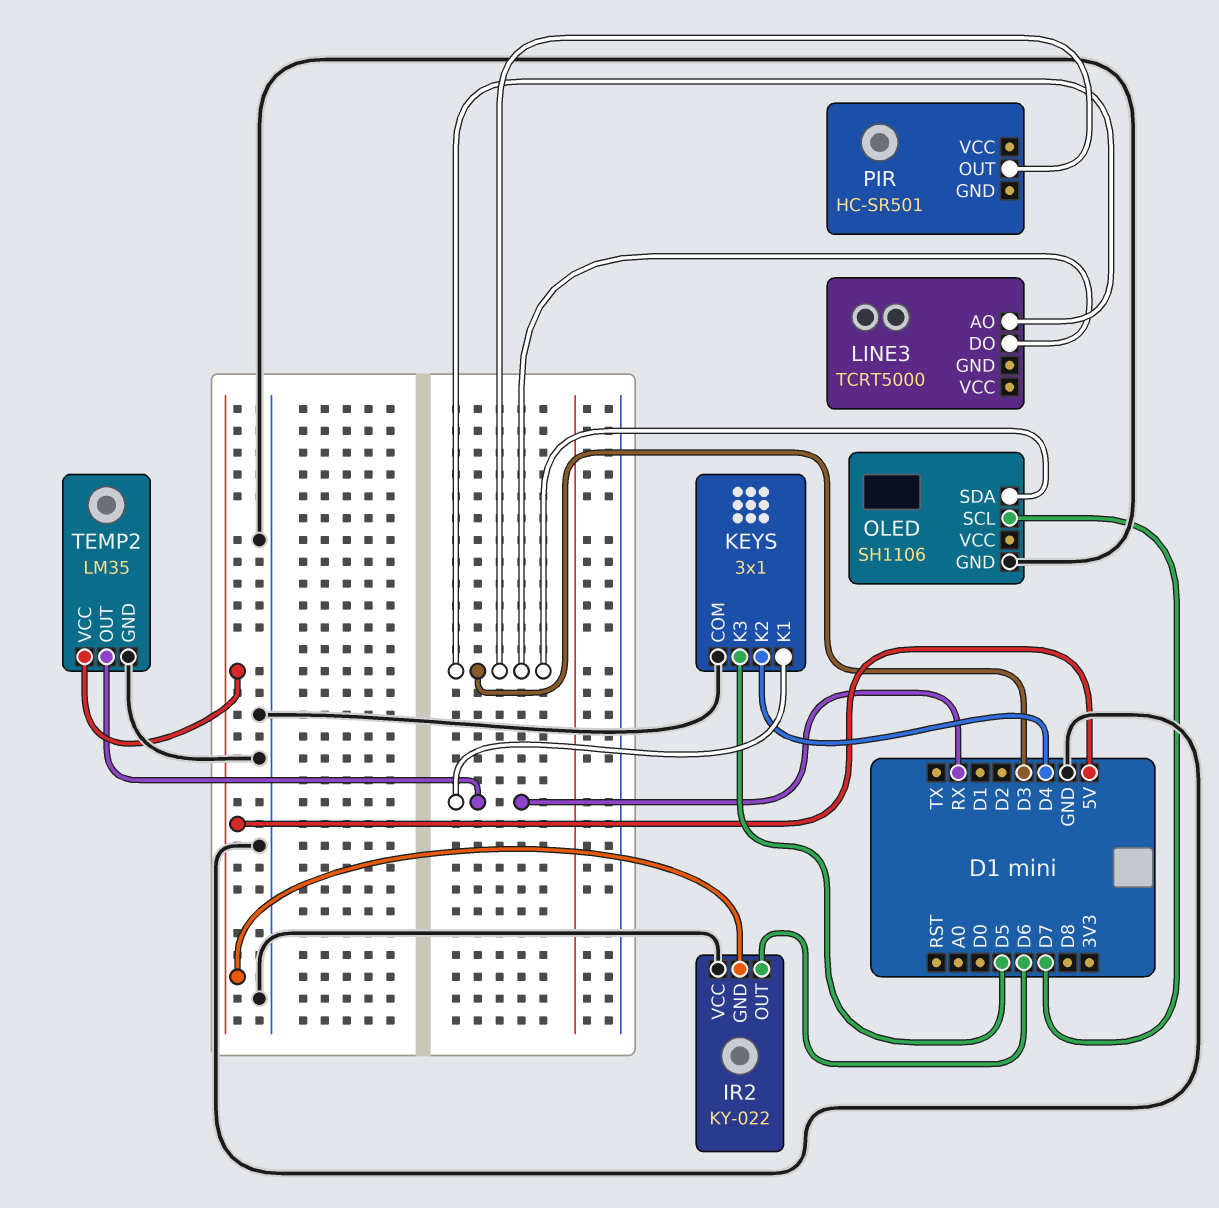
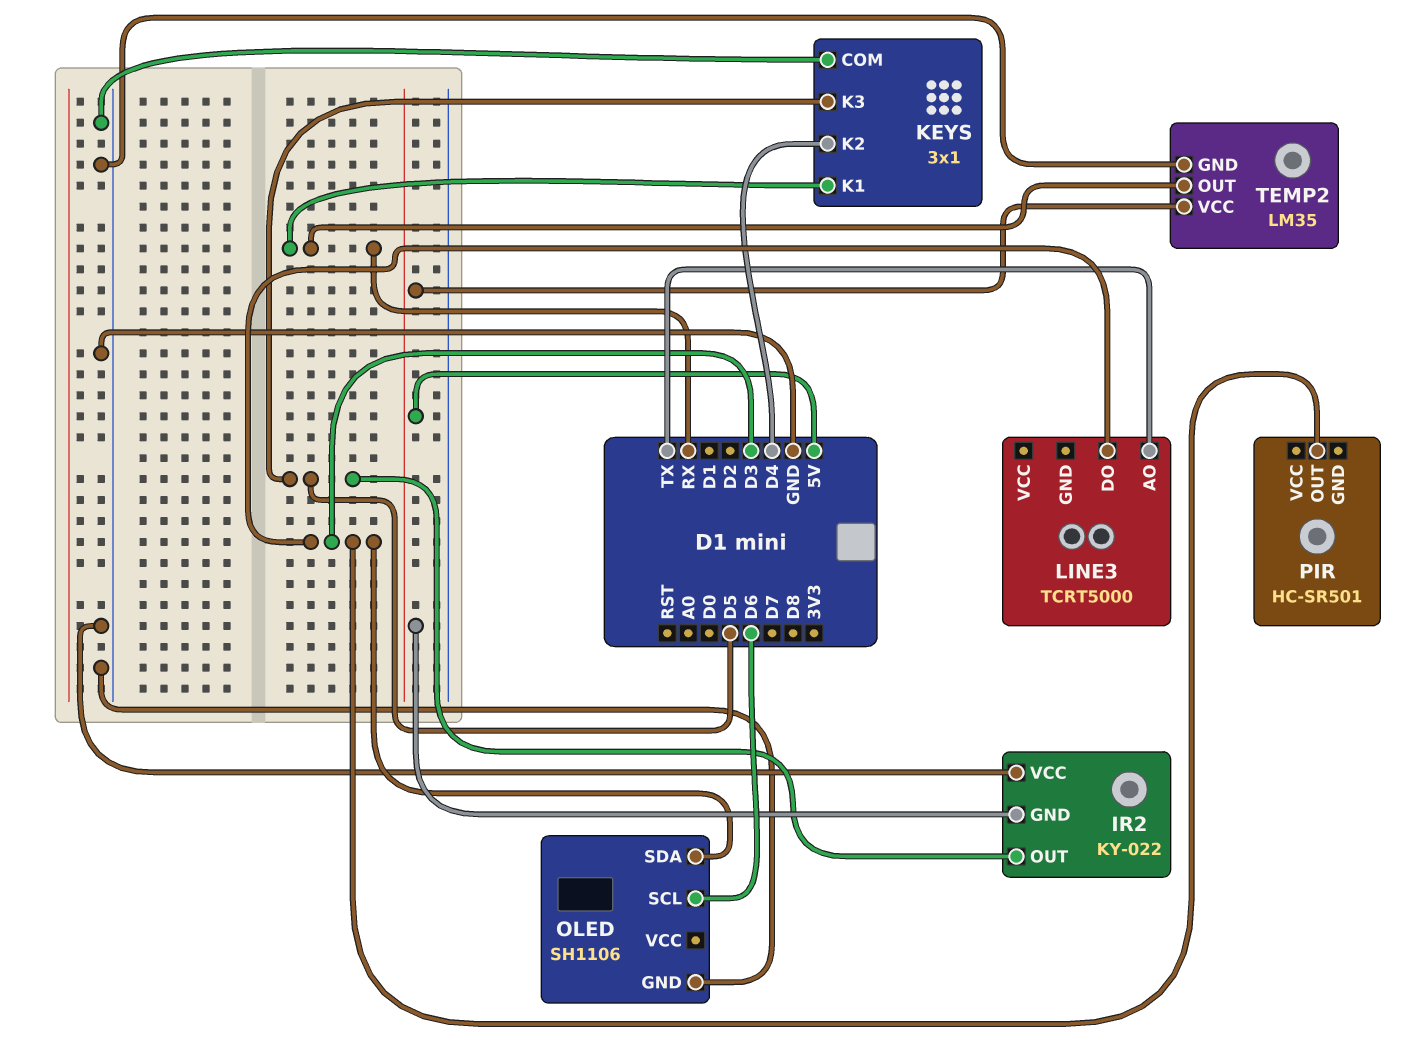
IR2 pin OUT: D6 -> D5
LINE3 pin AO: D3 -> TX
OLED pin SCL: D7 -> D6

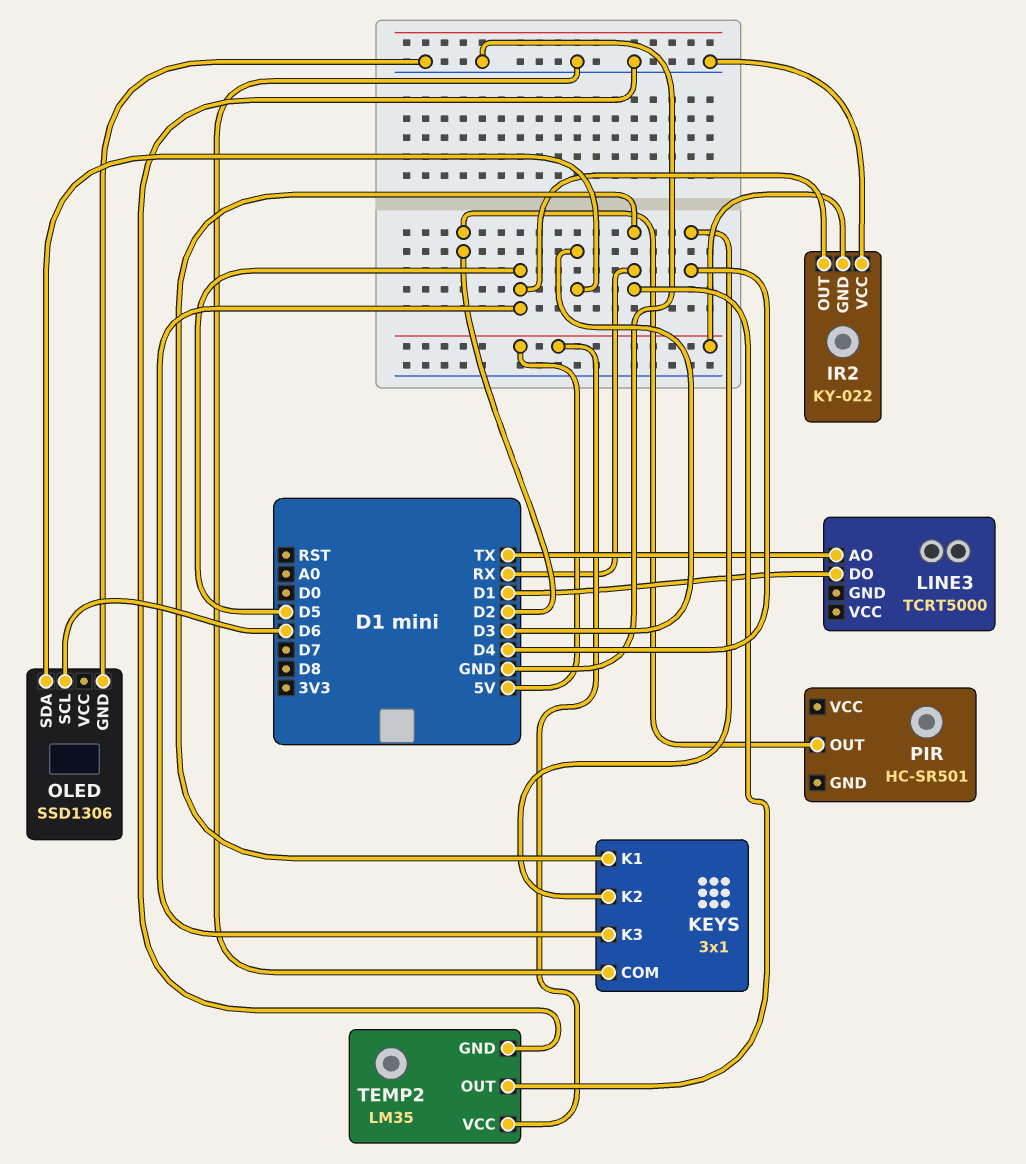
LINE3 pin DO: D3 -> D1
OLED: SH1106 -> SSD1306
PIR pin OUT: D3 -> D2

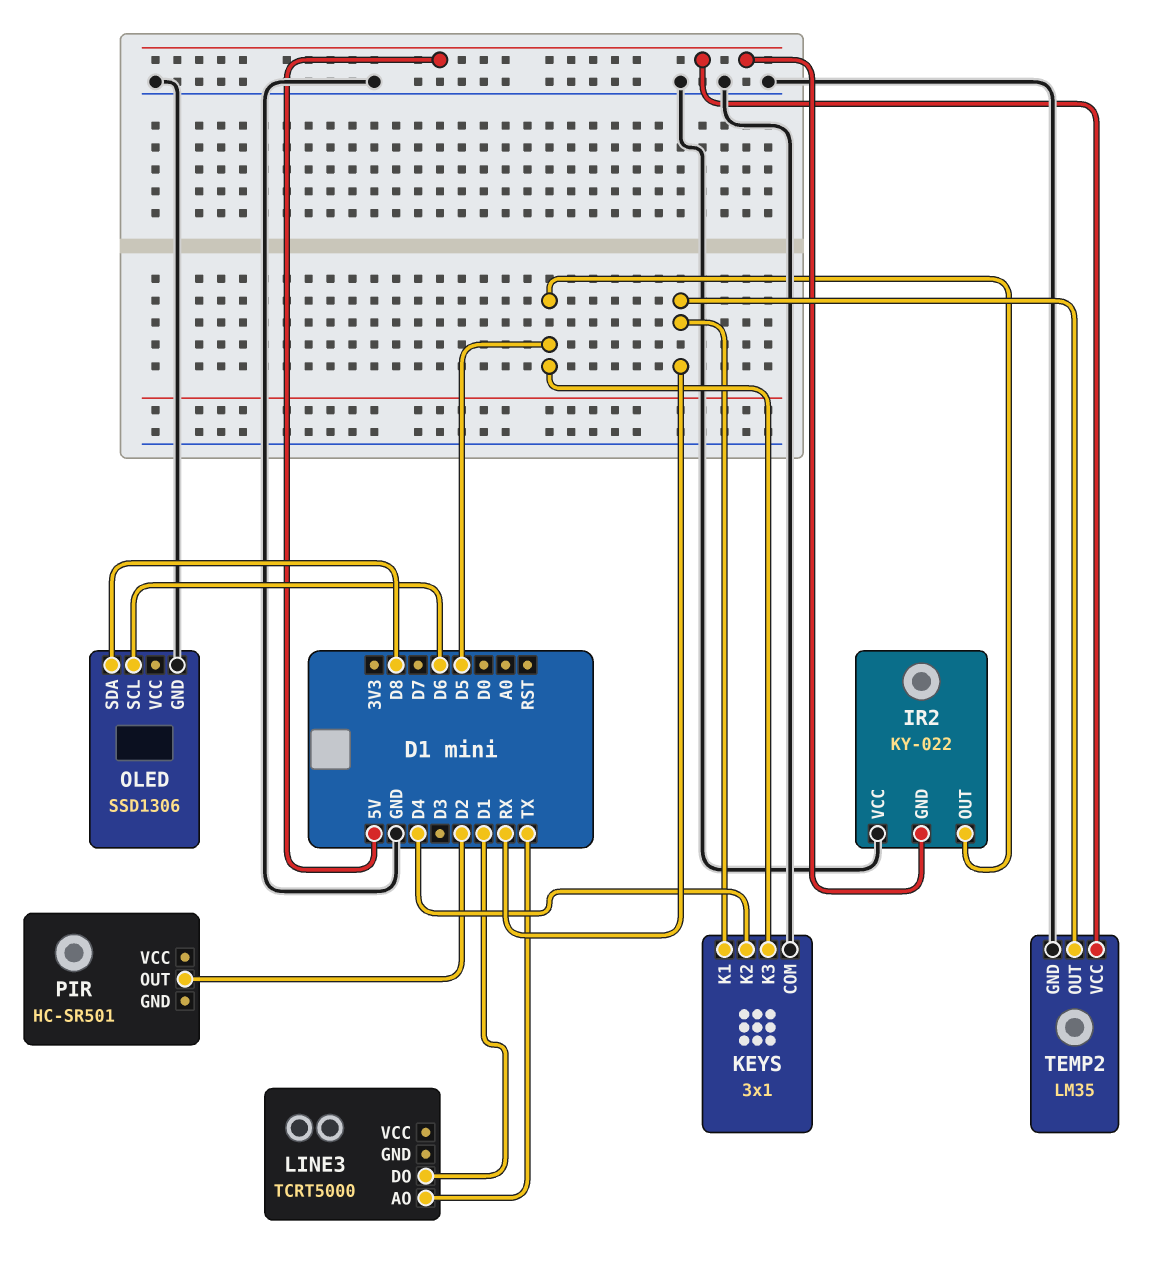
OLED pin SDA: D3 -> D8

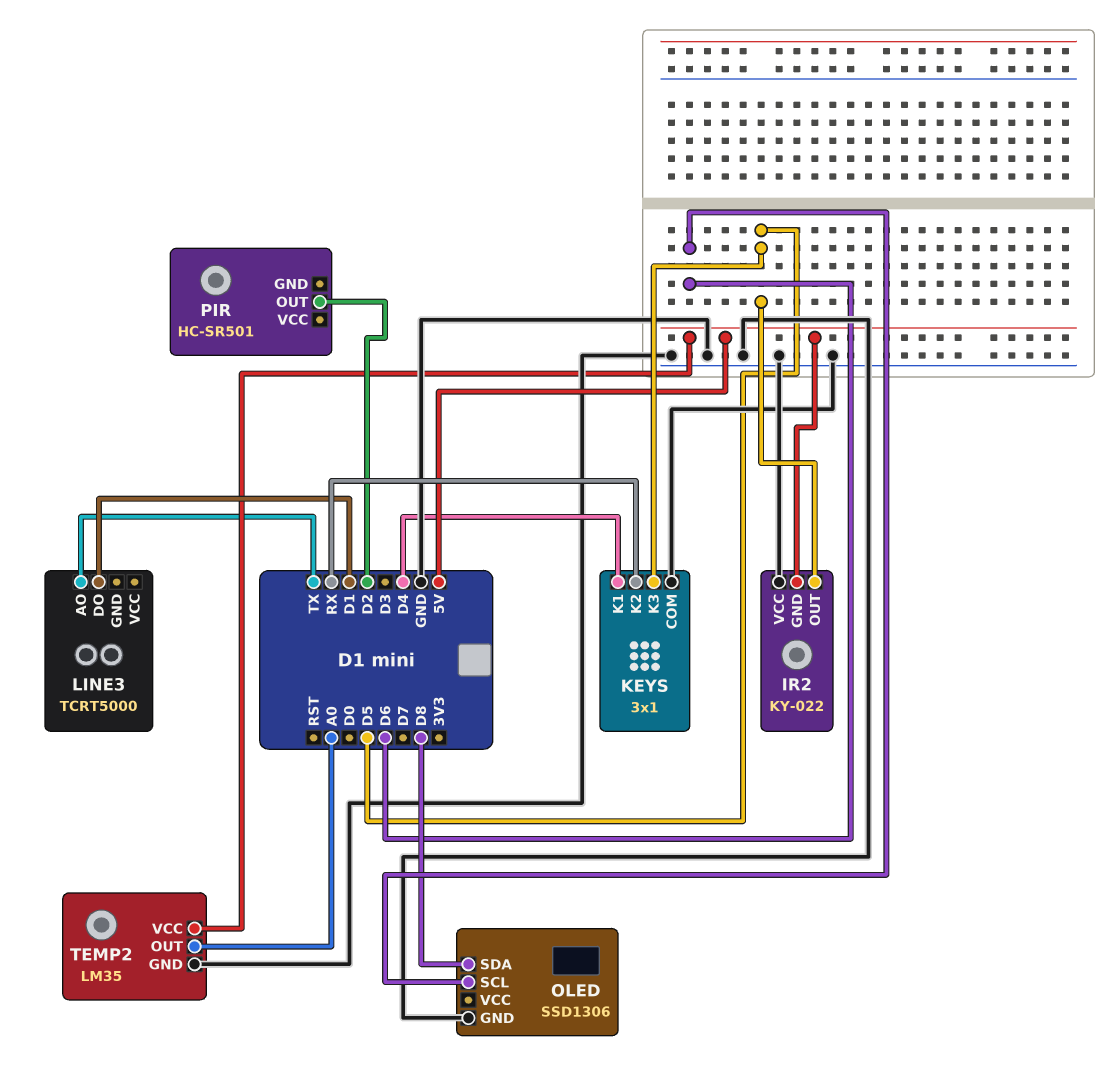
KEYS pin K1: RX -> D4
KEYS pin K2: D4 -> RX
TEMP2 pin OUT: RX -> A0

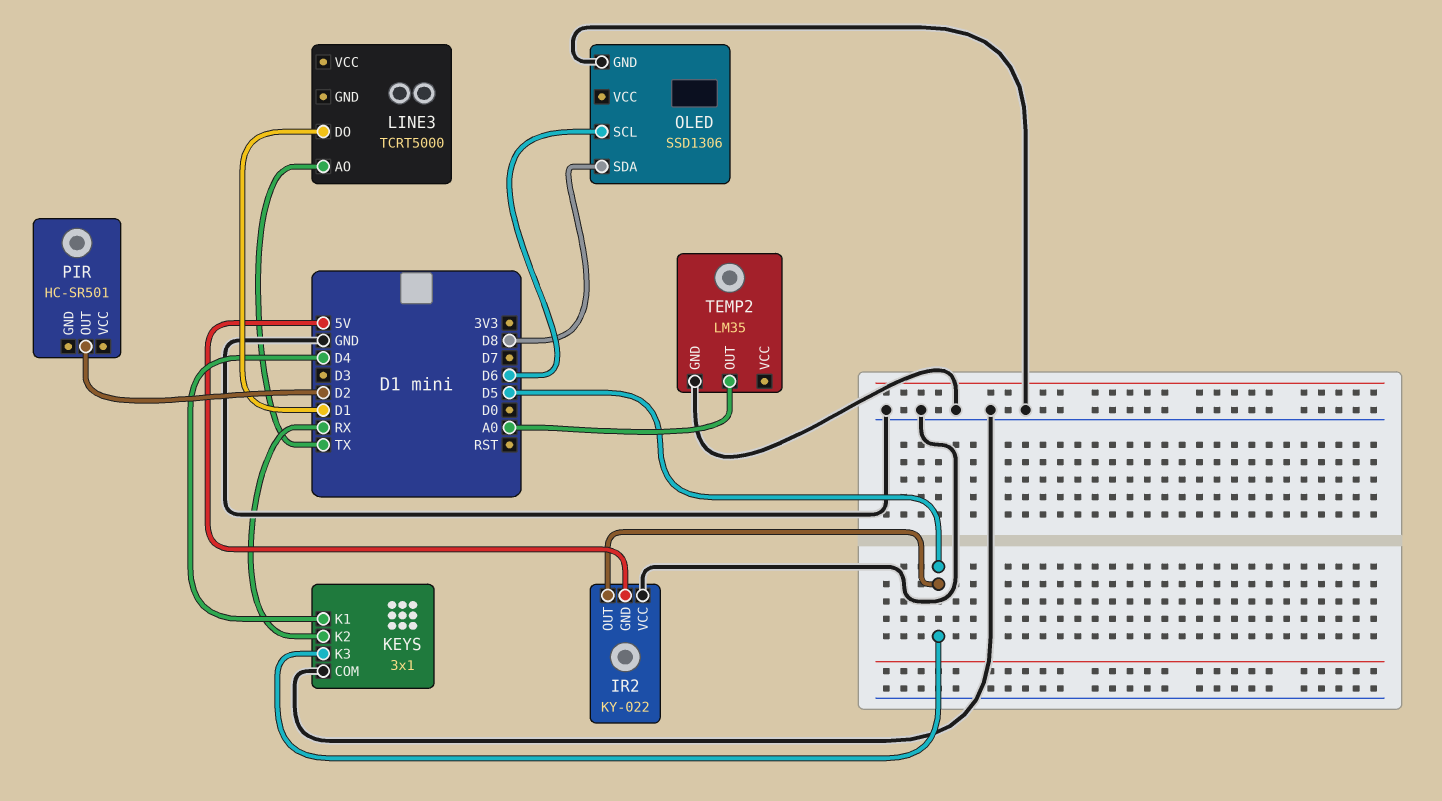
TEMP2 pin VCC: 5V -> none

